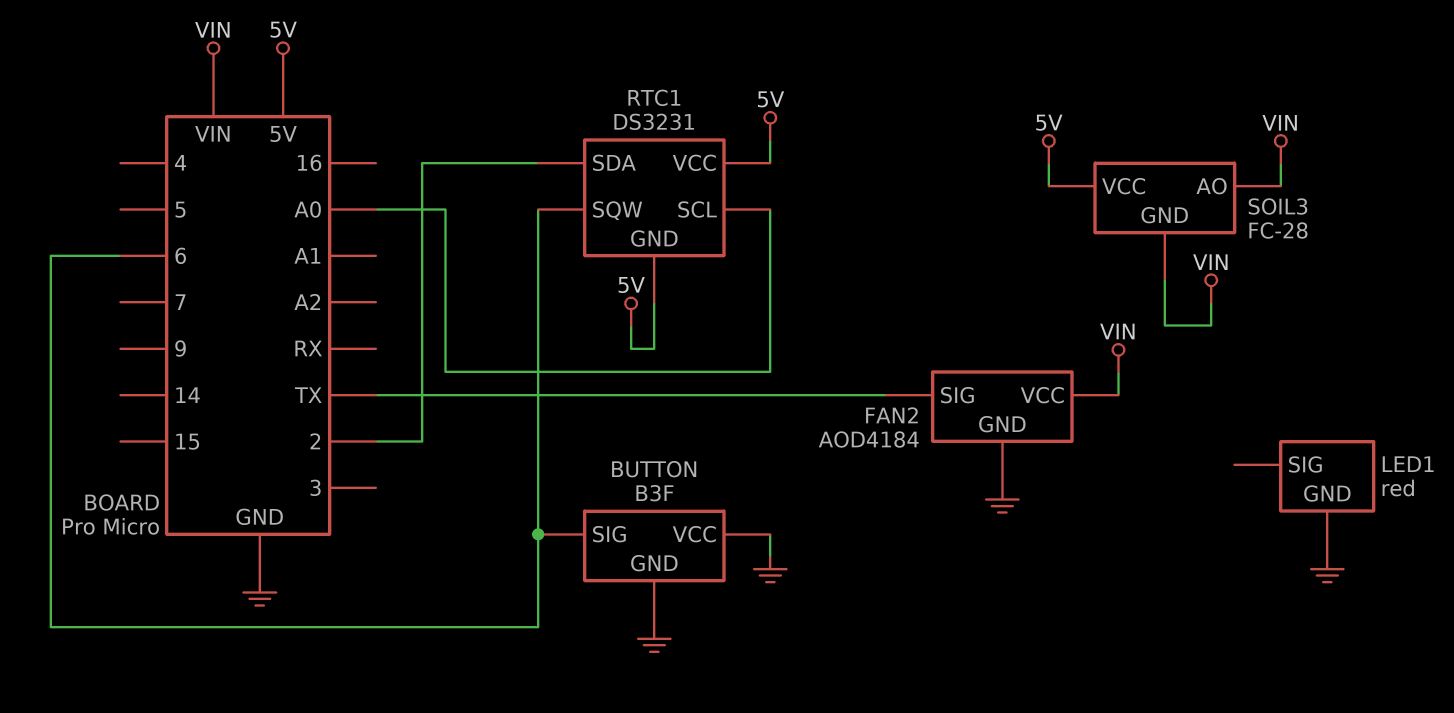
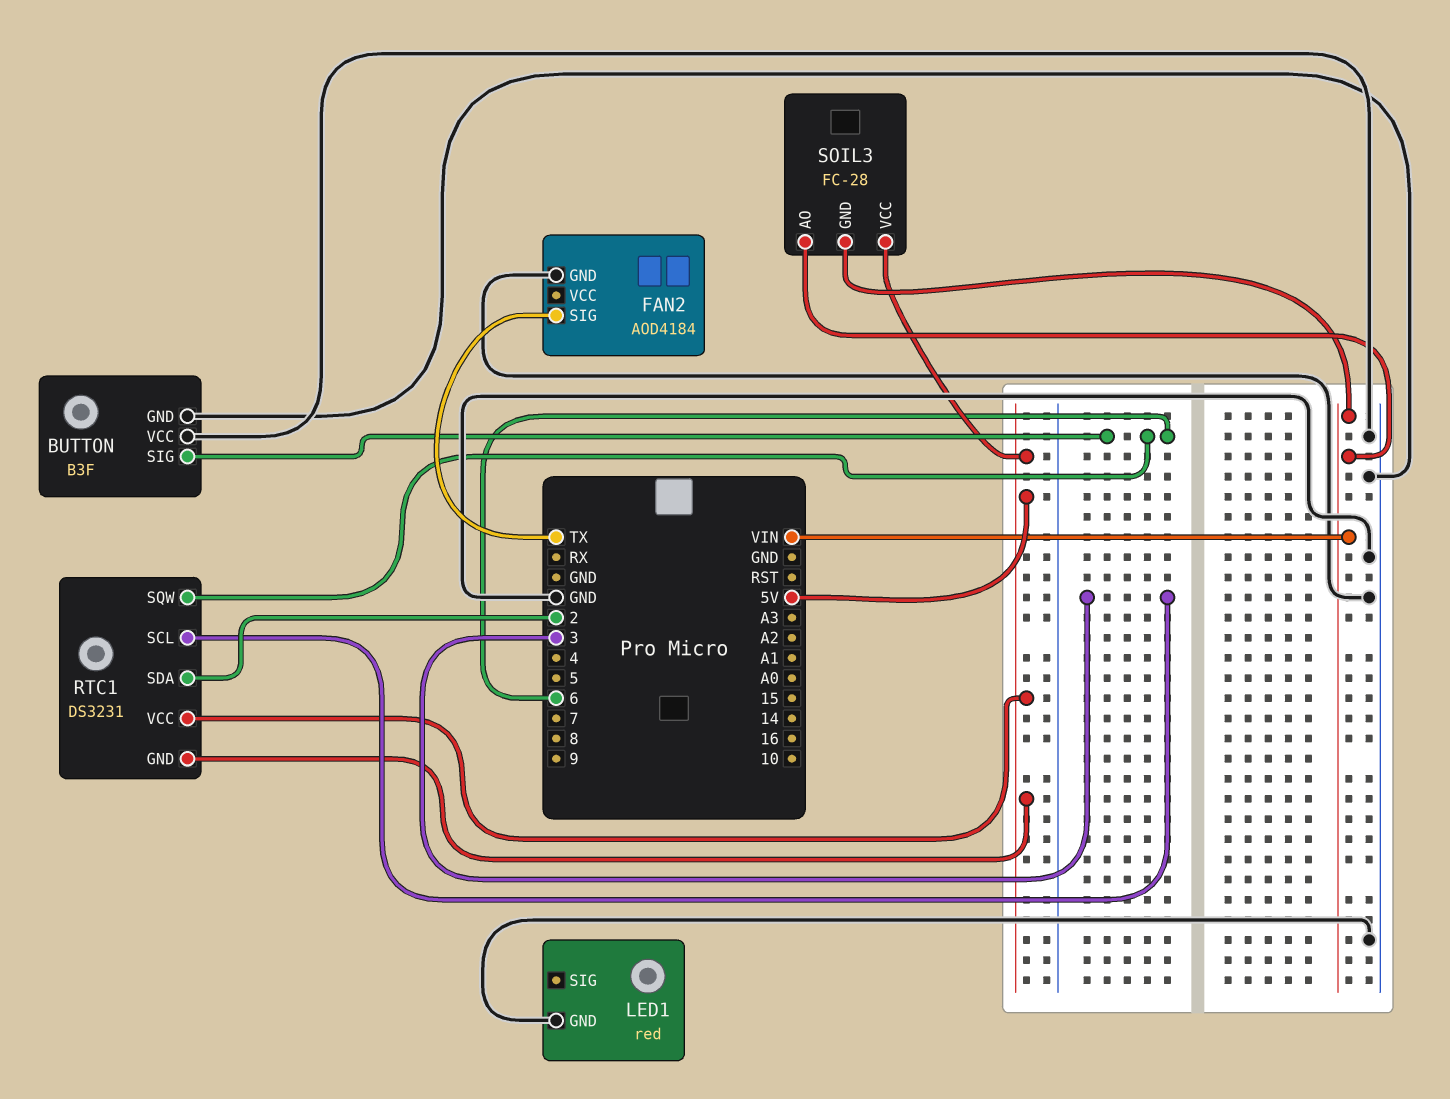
FAN2 pin VCC: VIN -> none
RTC1 pin SCL: A0 -> 3

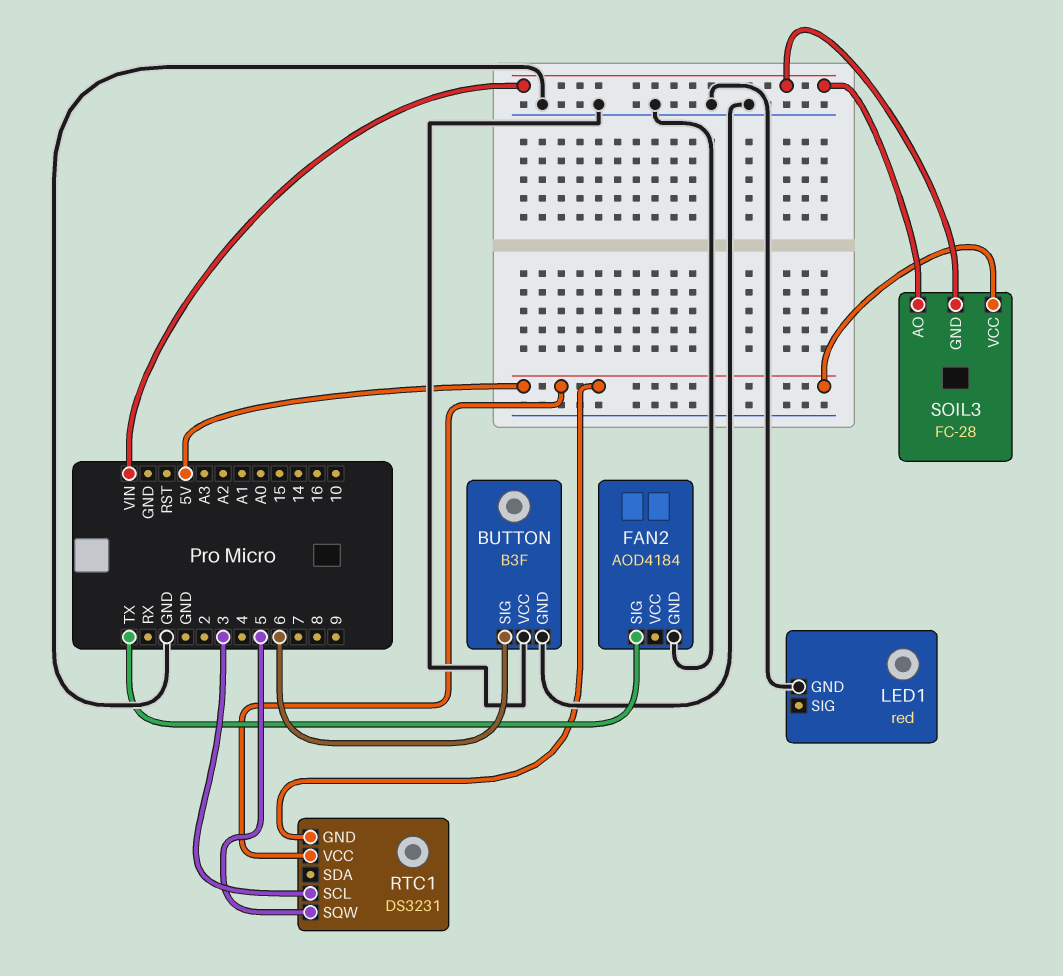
RTC1 pin SDA: 2 -> none
RTC1 pin SQW: 6 -> 5

